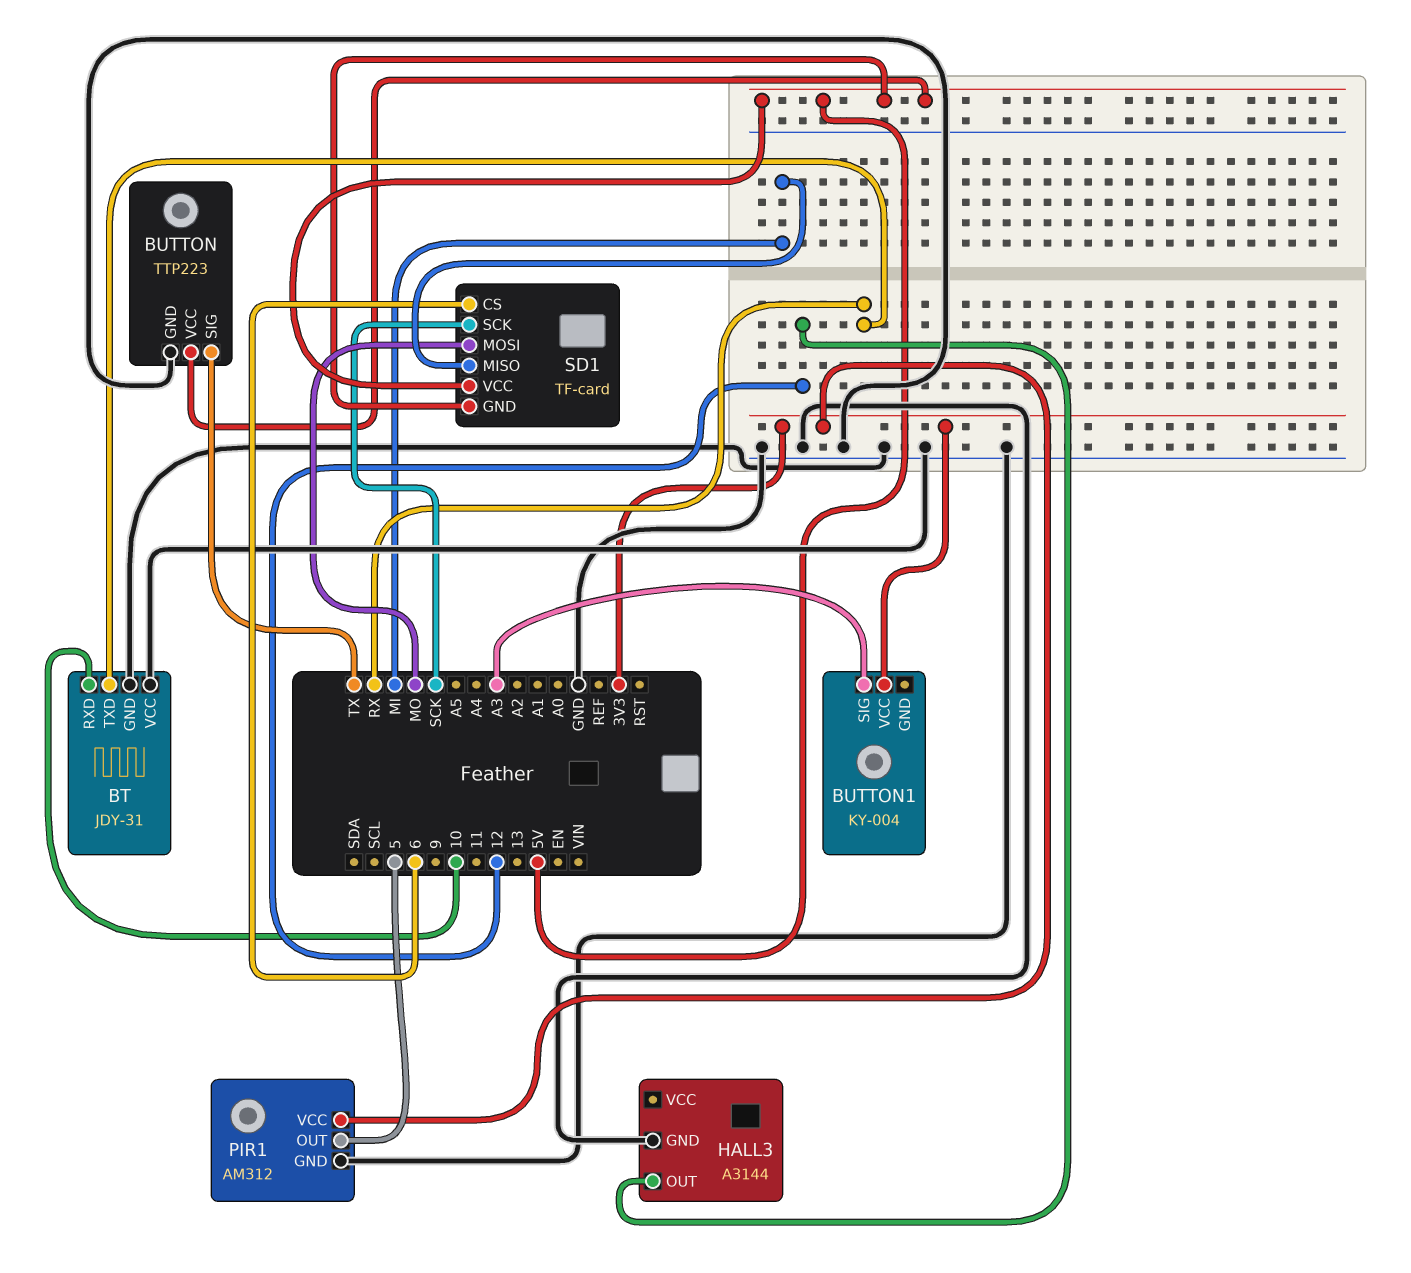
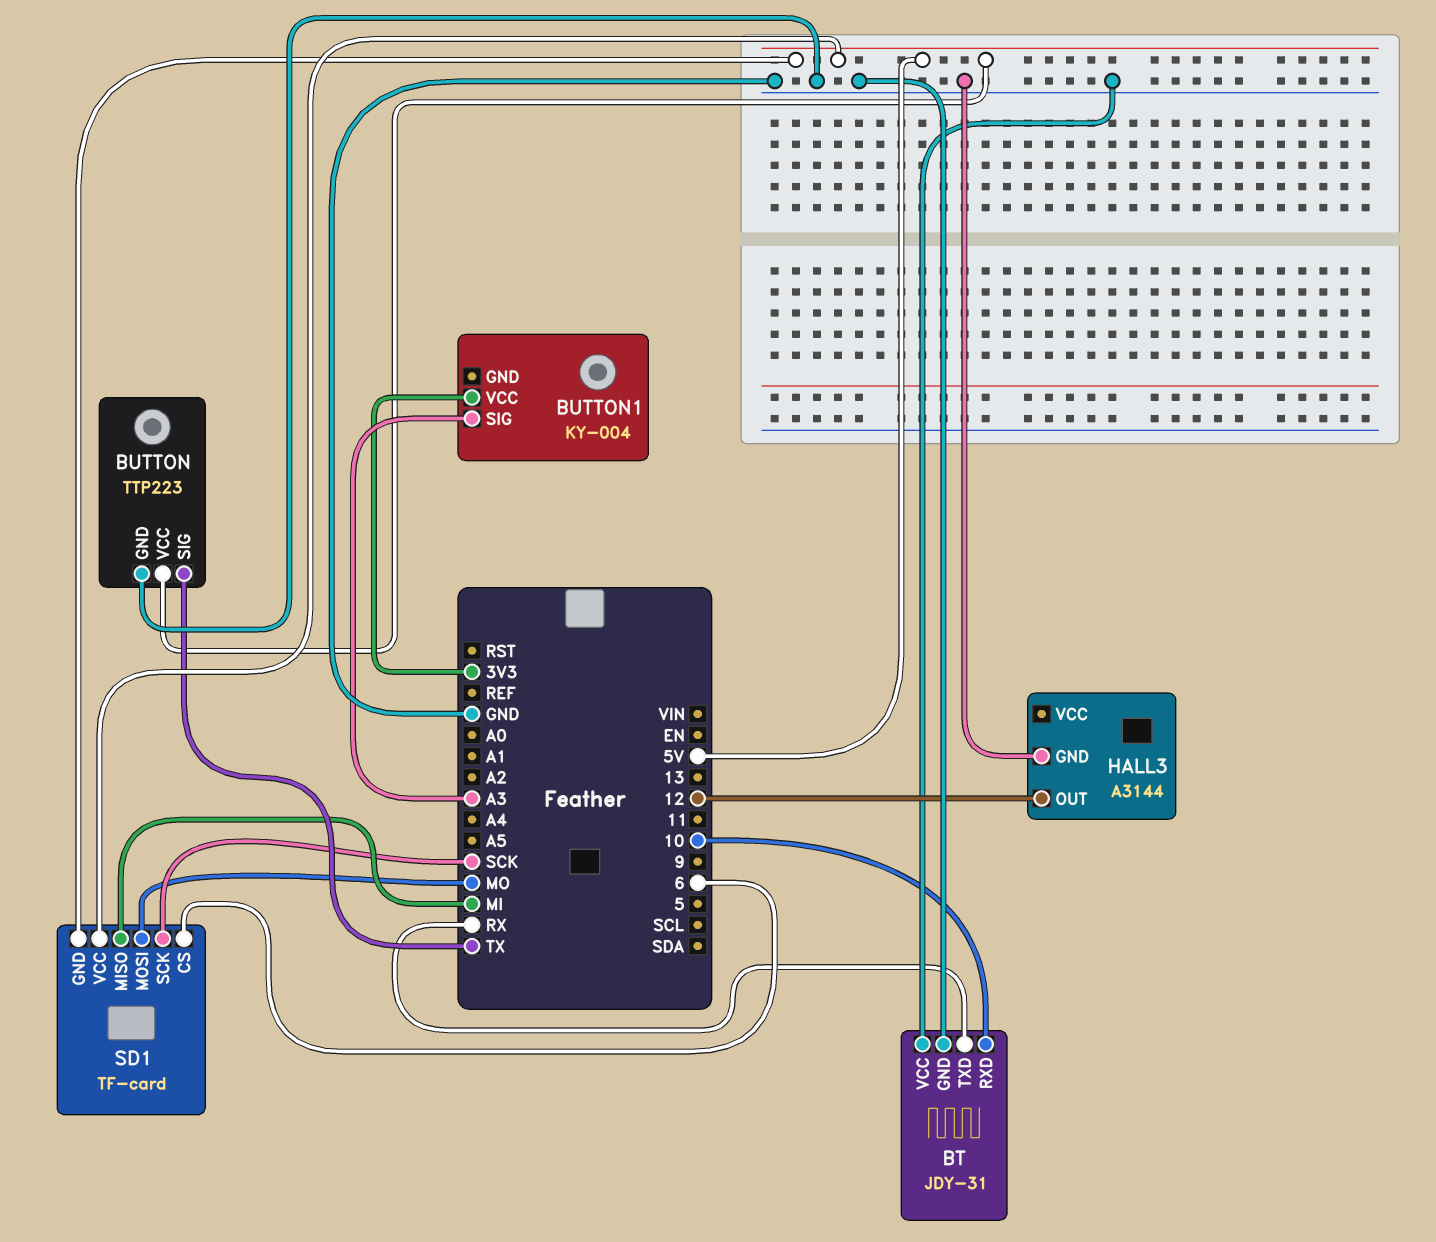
PIR1: AM312 -> none
PIR1 pin GND: GND -> none
PIR1 pin OUT: 5 -> none
PIR1 pin VCC: 3V3 -> none

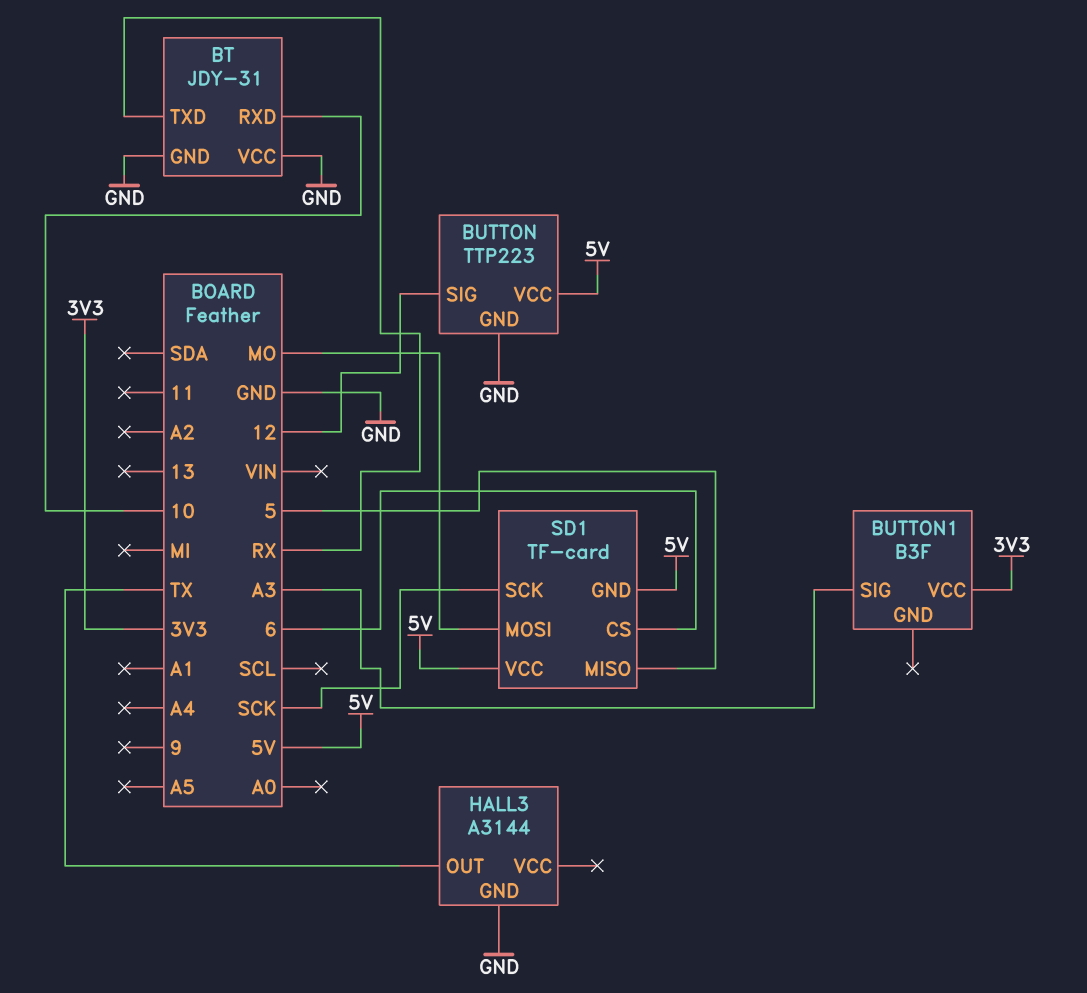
BUTTON pin SIG: TX -> 12
BUTTON1: KY-004 -> B3F
HALL3 pin OUT: 12 -> TX
SD1 pin MISO: MI -> 5

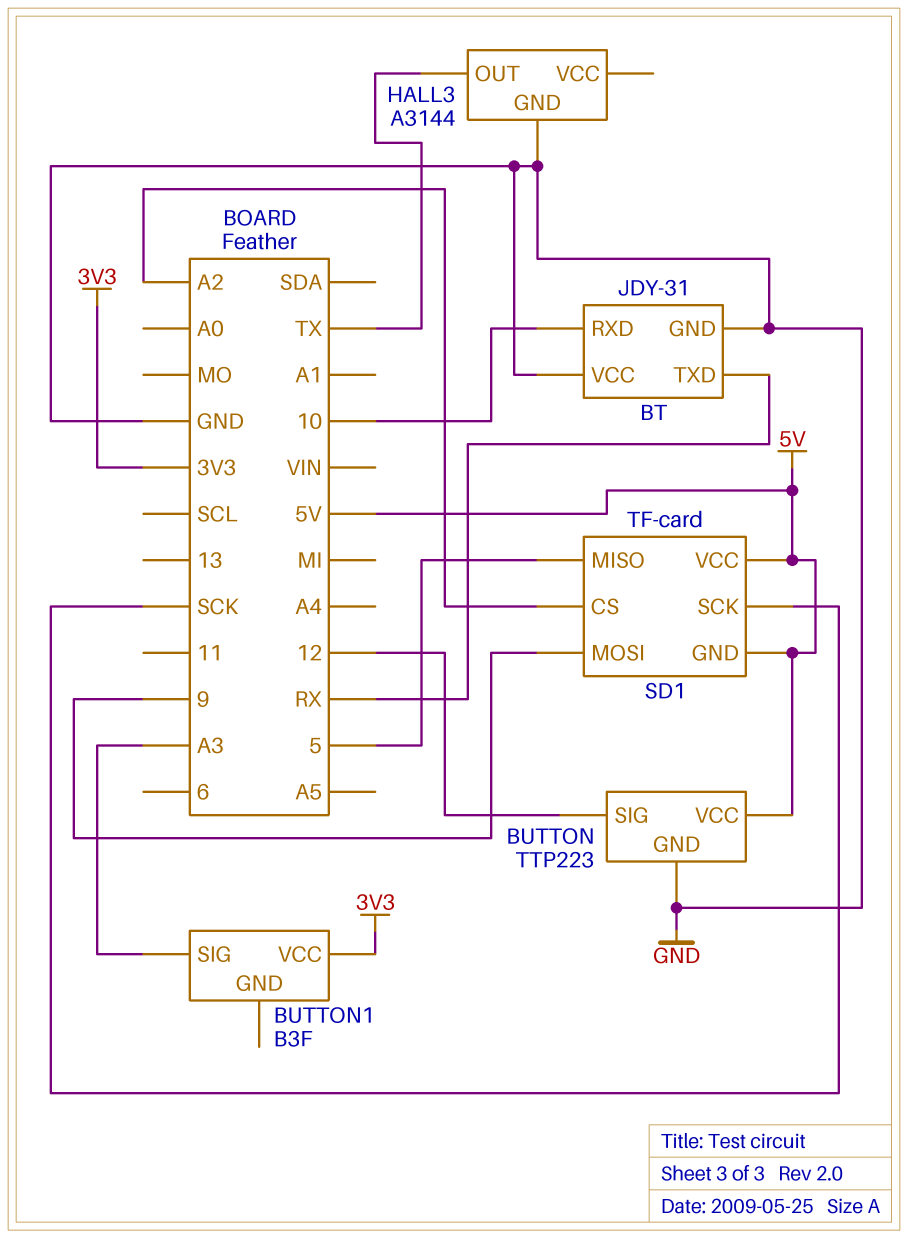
SD1 pin CS: 6 -> A2
SD1 pin MOSI: MO -> 9

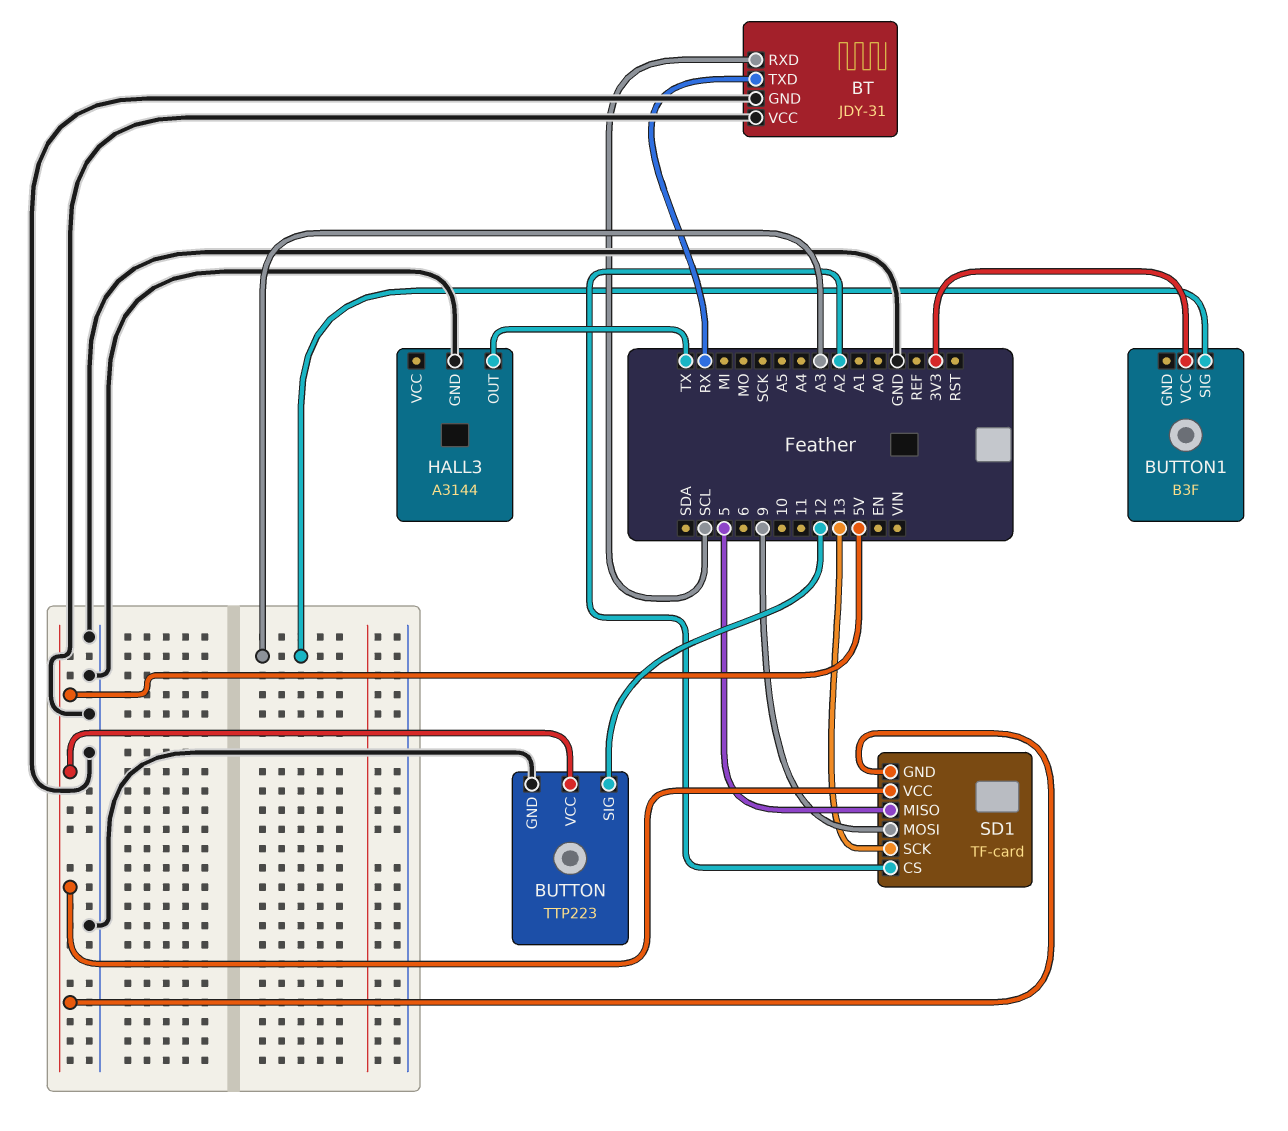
BT pin RXD: 10 -> SCL
SD1 pin SCK: SCK -> 13

